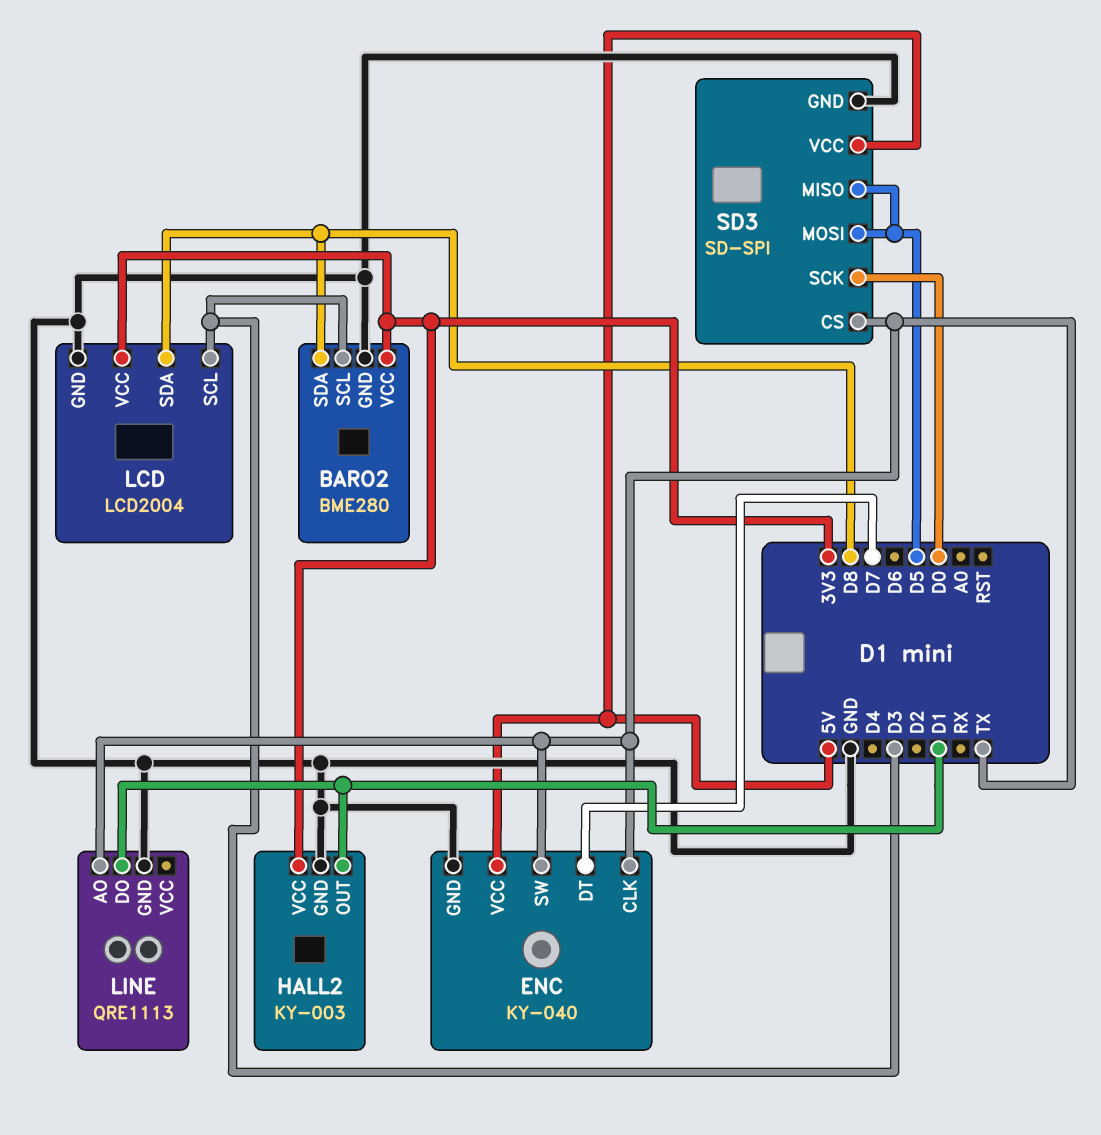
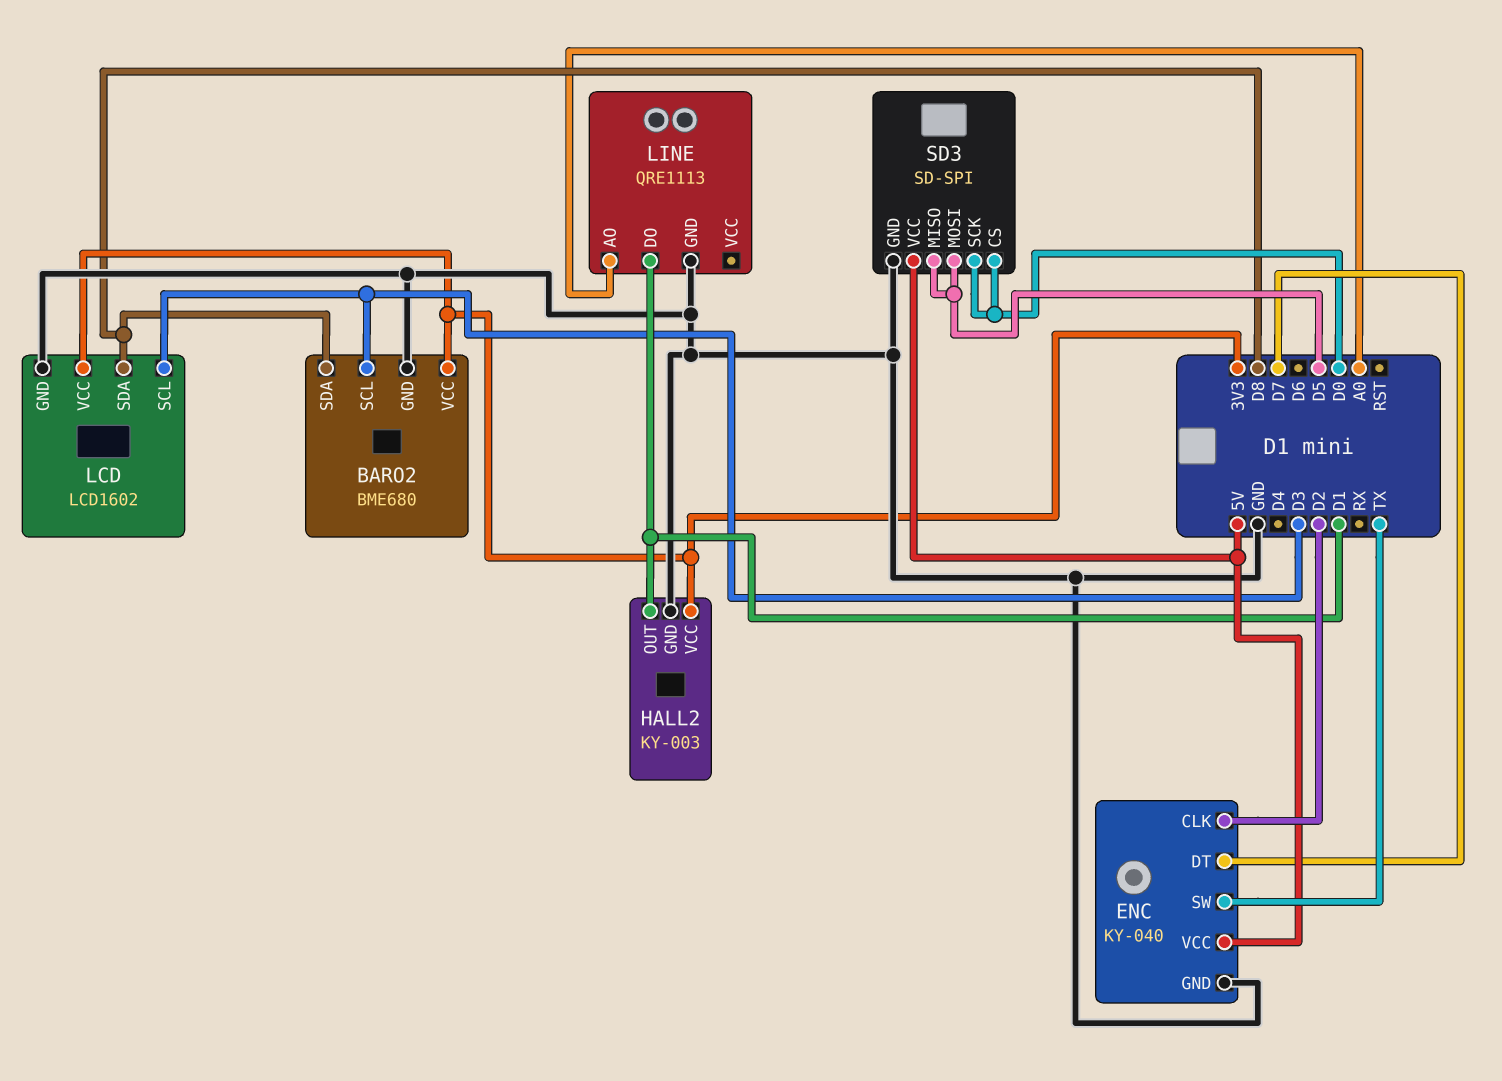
BARO2: BME280 -> BME680
ENC pin CLK: TX -> D2
LCD: LCD2004 -> LCD1602
LINE pin AO: TX -> A0
SD3 pin CS: TX -> D0

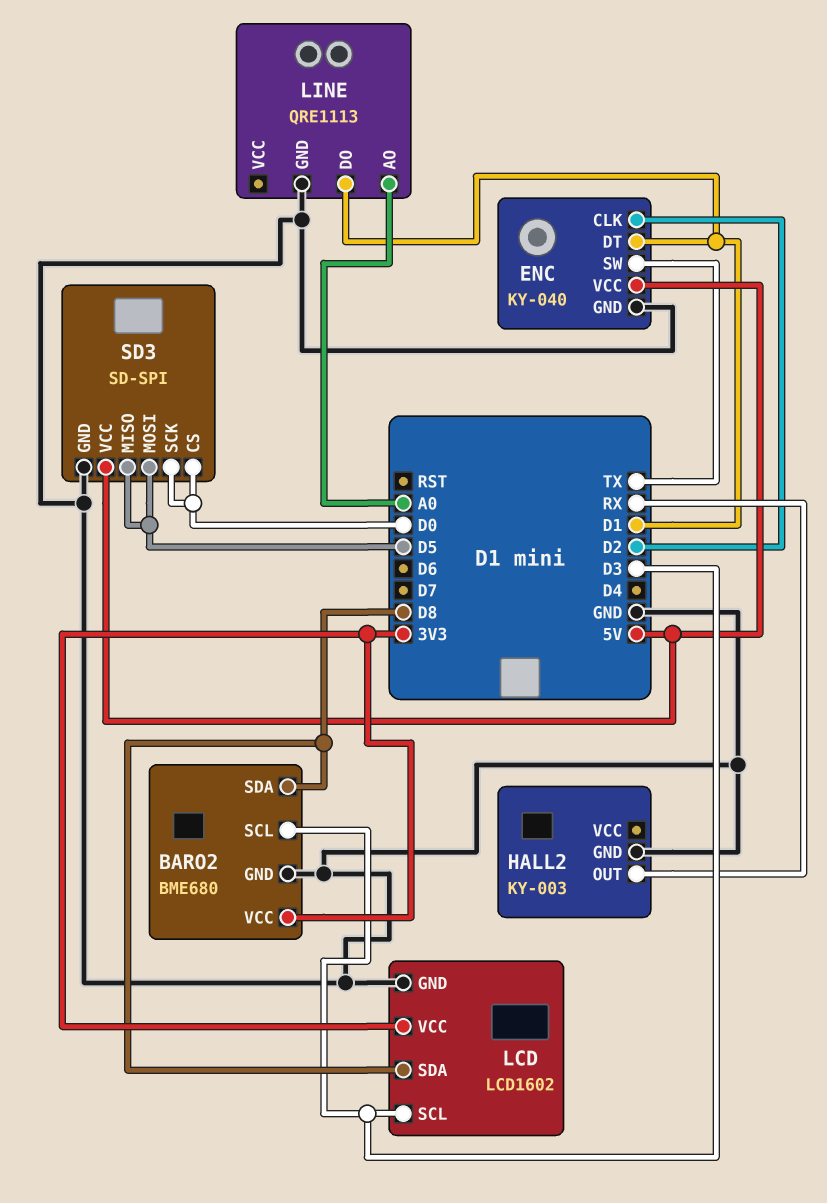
ENC pin DT: D7 -> D1
HALL2 pin OUT: D1 -> RX
HALL2 pin VCC: 3V3 -> none

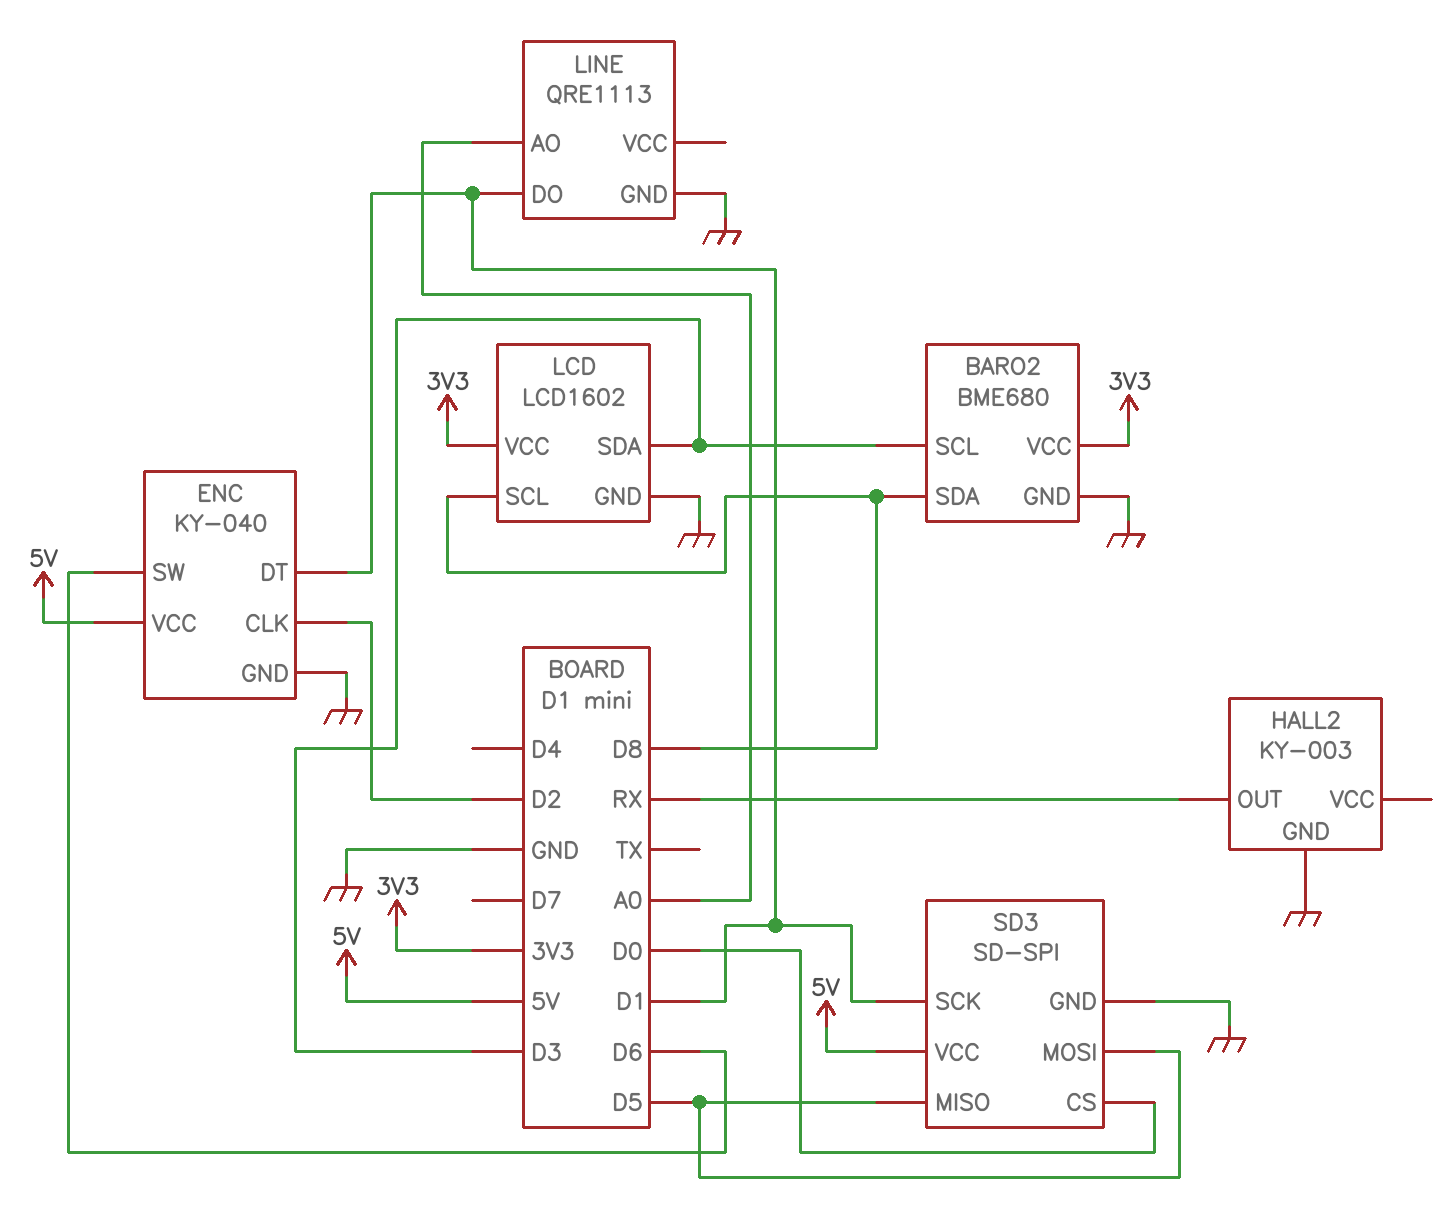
ENC pin SW: TX -> D6
LCD pin SCL: D3 -> D8
LCD pin SDA: D8 -> D3
SD3 pin SCK: D0 -> D1

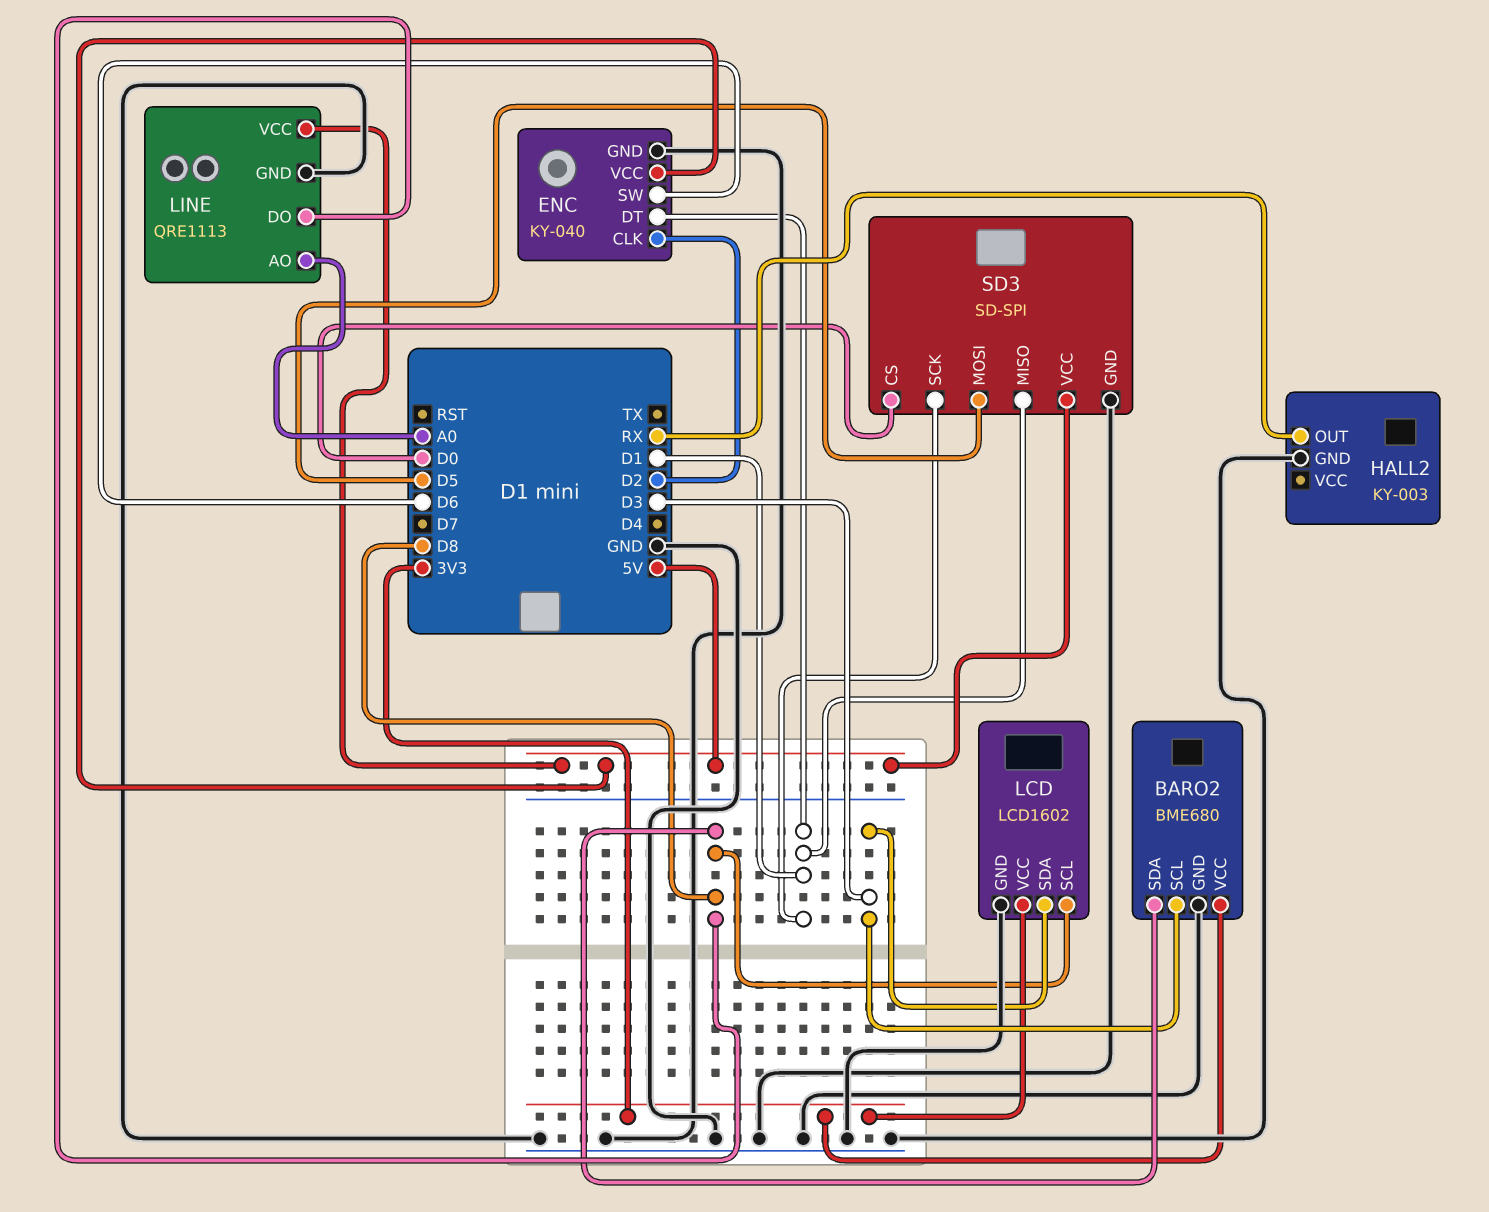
LINE pin DO: D1 -> D8
LINE pin VCC: none -> 5V
SD3 pin MISO: D5 -> D1

